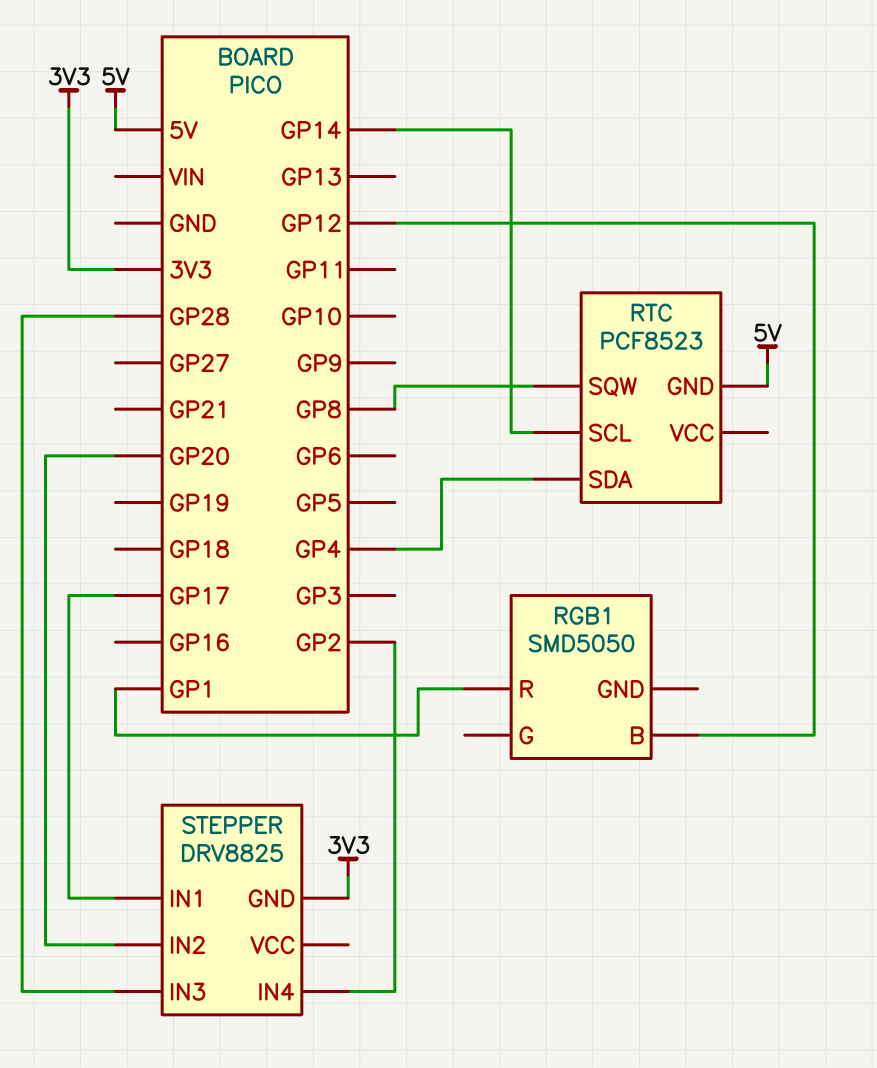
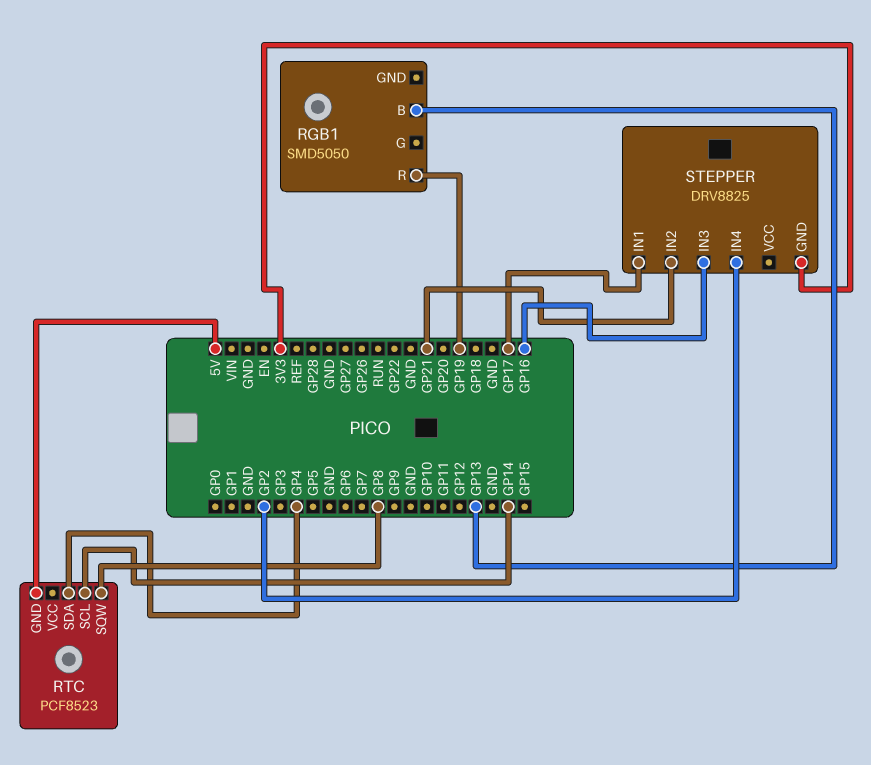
RGB1 pin B: GP12 -> GP13
RGB1 pin R: GP1 -> GP19
STEPPER pin IN2: GP20 -> GP21
STEPPER pin IN3: GP28 -> GP16

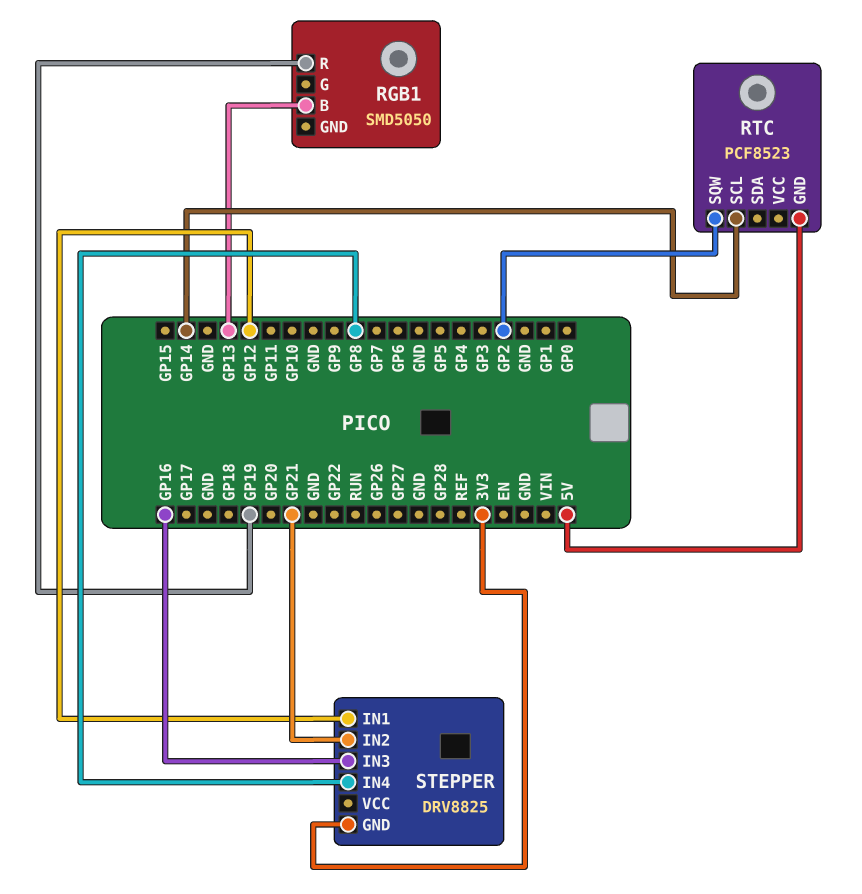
RTC pin SDA: GP4 -> none
RTC pin SQW: GP8 -> GP2
STEPPER pin IN1: GP17 -> GP12
STEPPER pin IN4: GP2 -> GP8

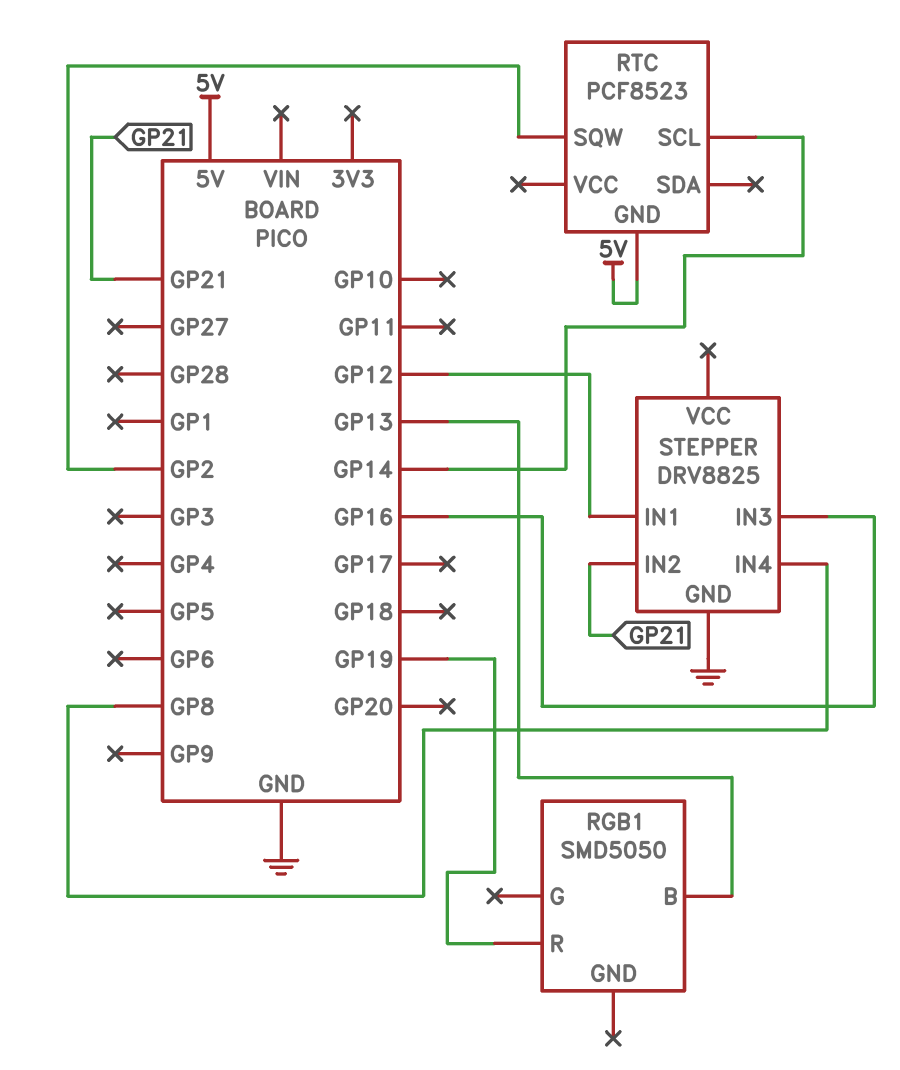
STEPPER pin GND: 3V3 -> GND

